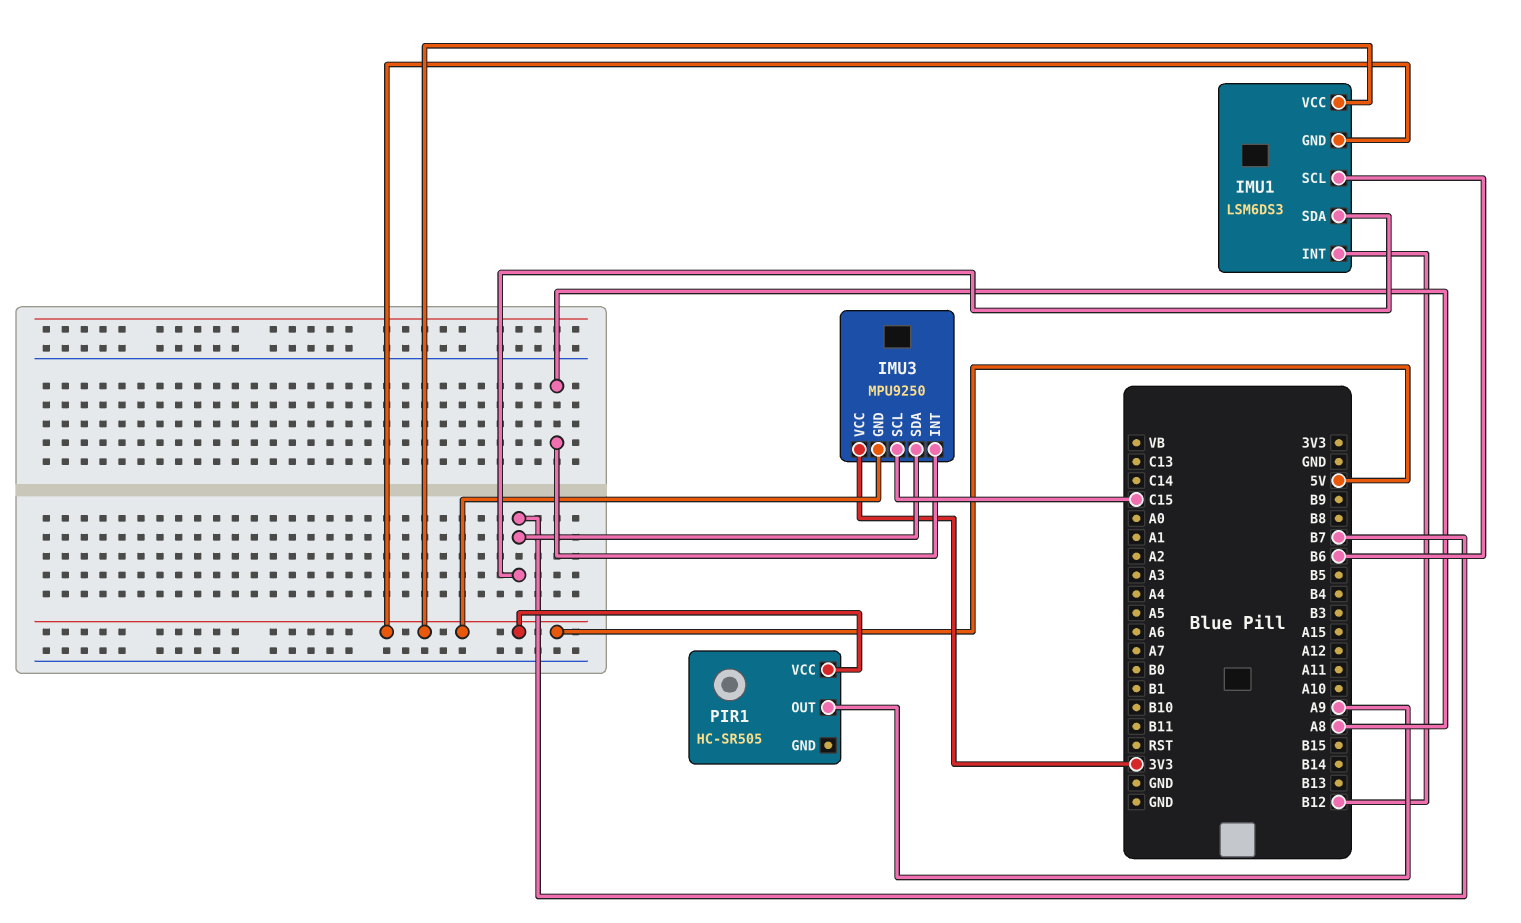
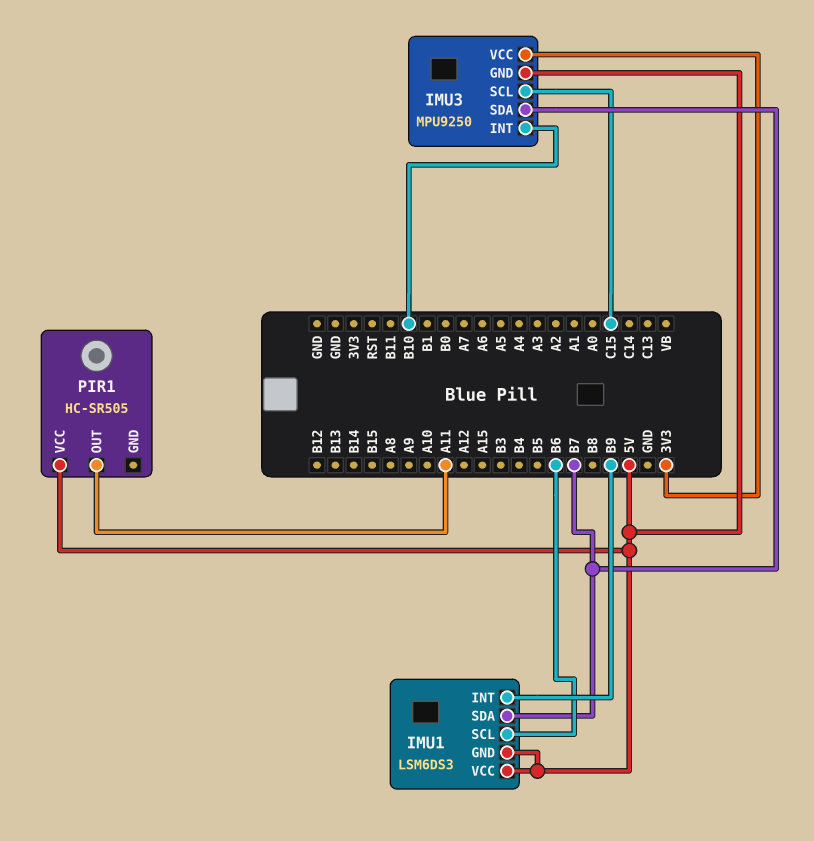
IMU1 pin INT: B12 -> B9
IMU3 pin INT: A8 -> B10
PIR1 pin OUT: A9 -> A11

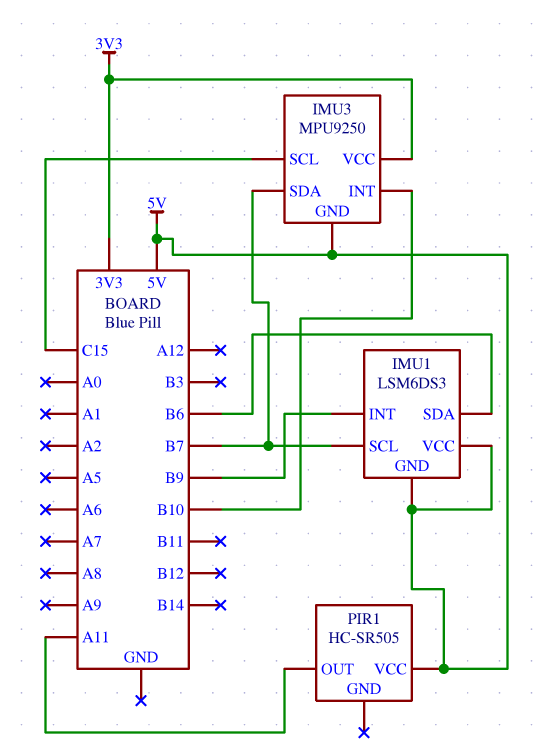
IMU1 pin SCL: B6 -> B7
IMU1 pin SDA: B7 -> B6

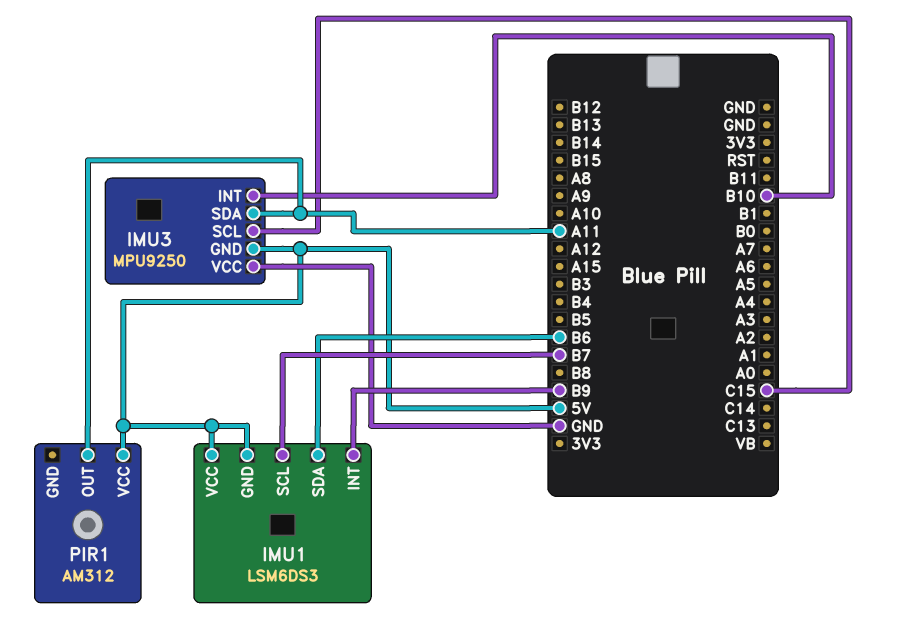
IMU3 pin SDA: B7 -> A11
IMU3 pin VCC: 3V3 -> GND
PIR1: HC-SR505 -> AM312

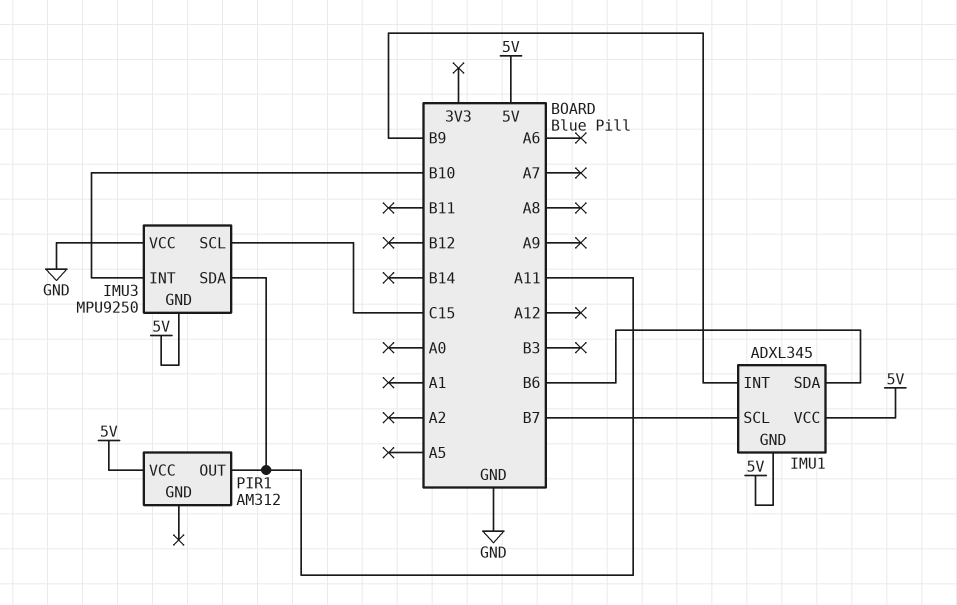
IMU1: LSM6DS3 -> ADXL345

